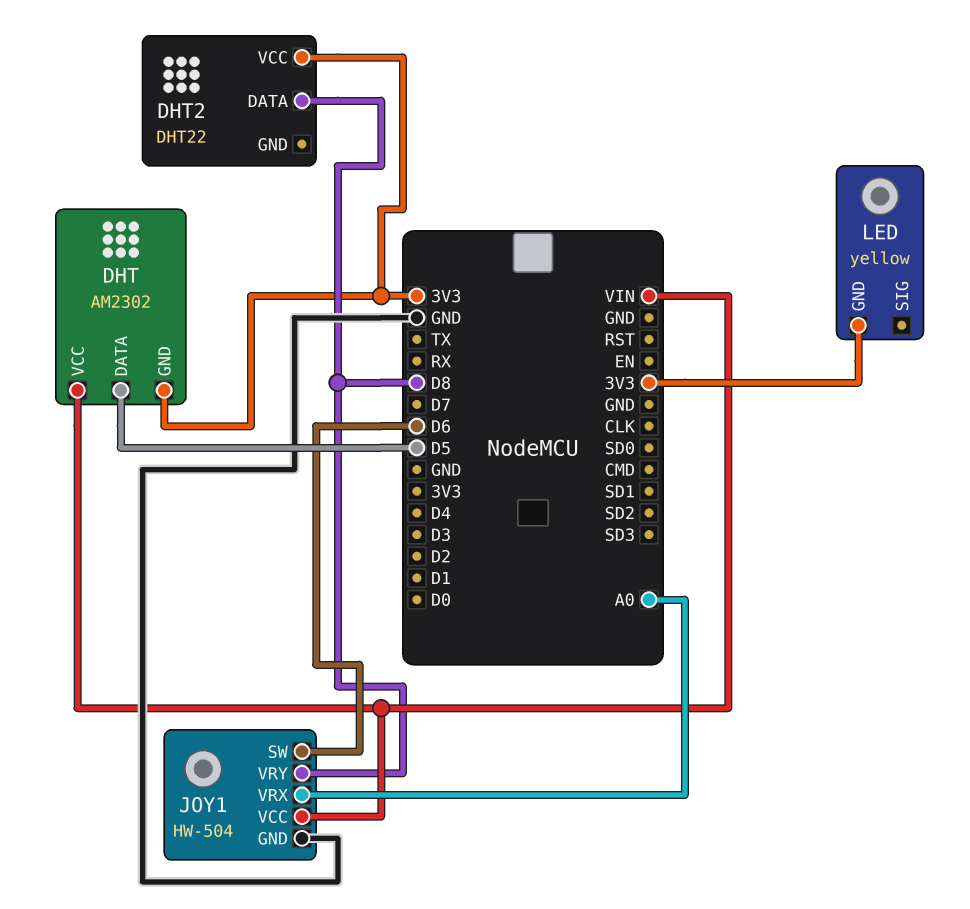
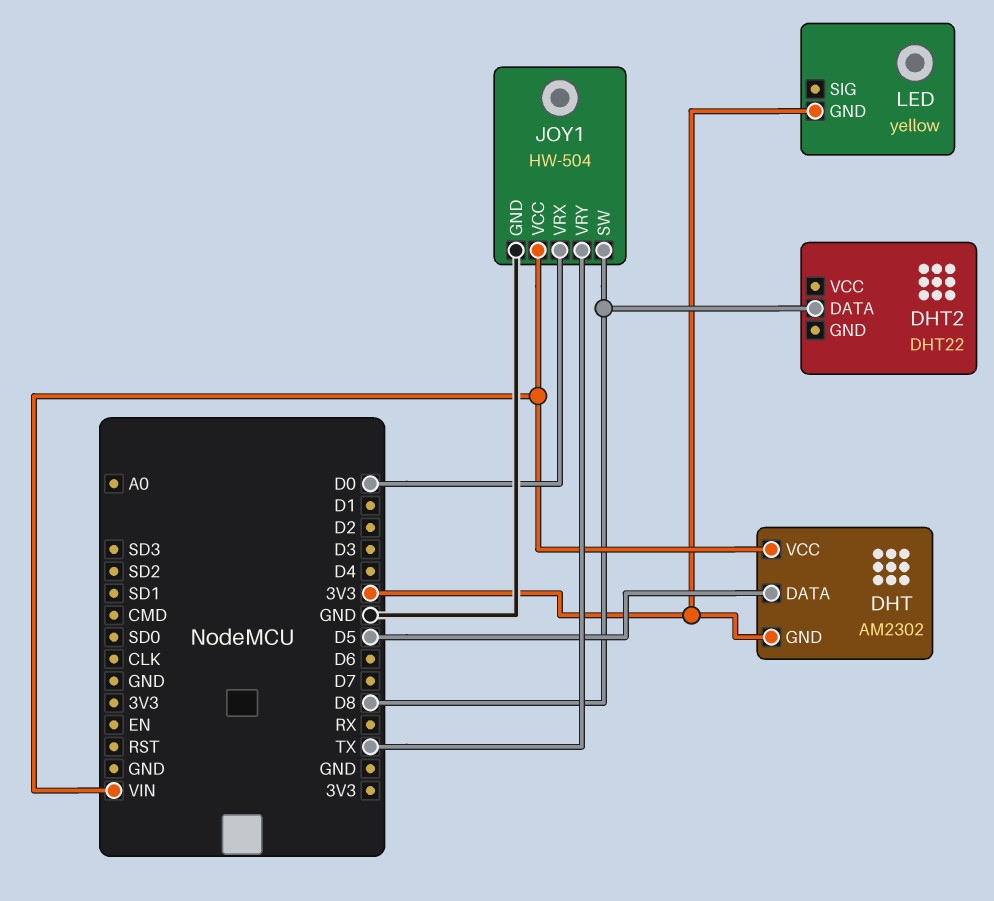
DHT2 pin VCC: 3V3 -> none
JOY1 pin SW: D6 -> D8
JOY1 pin VRX: A0 -> D0
JOY1 pin VRY: D8 -> TX

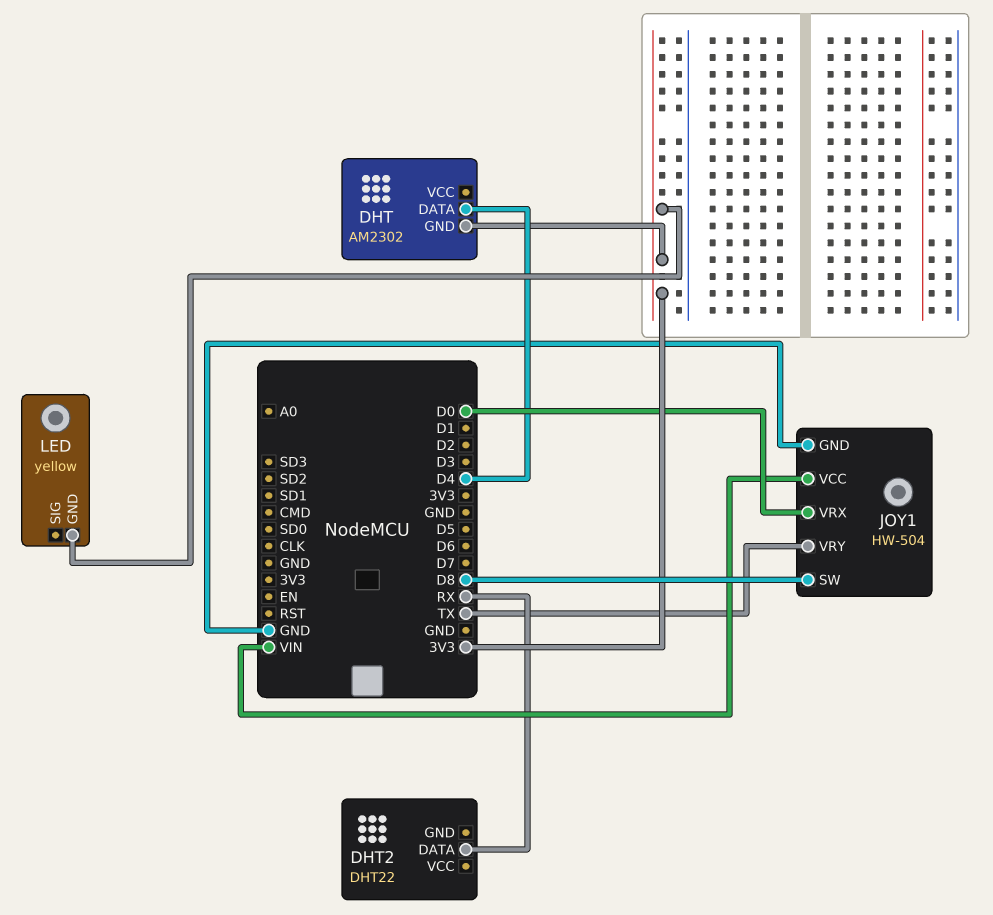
DHT pin DATA: D5 -> D4
DHT pin VCC: VIN -> none
DHT2 pin DATA: D8 -> RX

